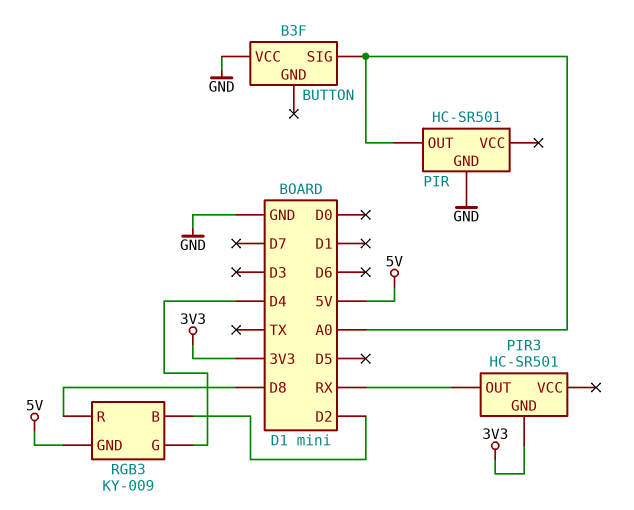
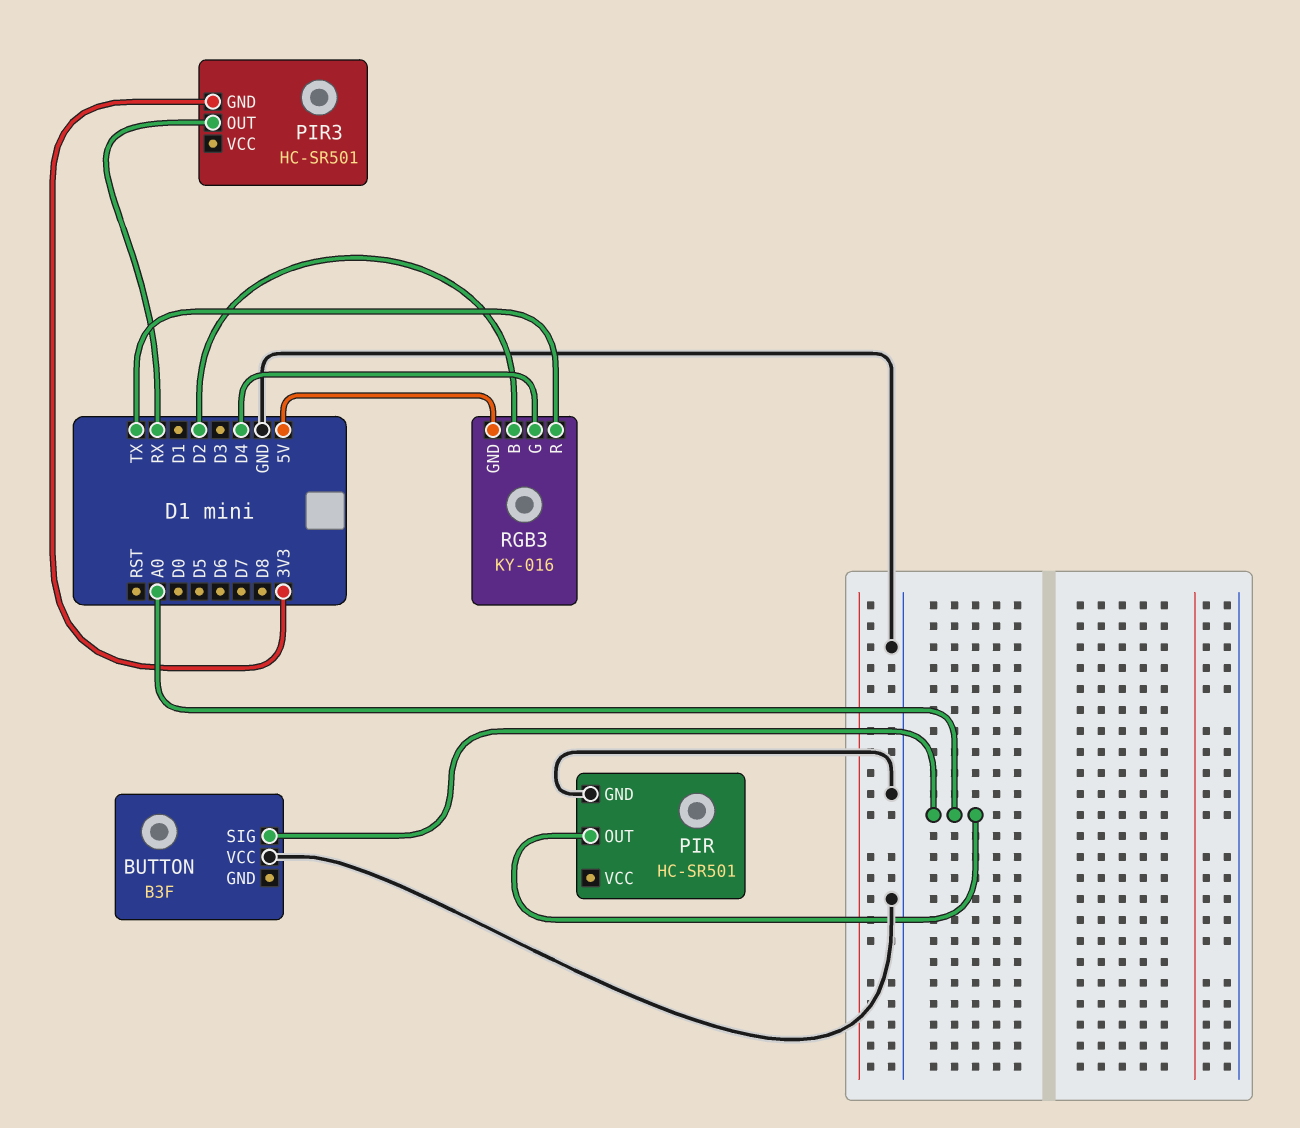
RGB3: KY-009 -> KY-016
RGB3 pin R: D8 -> TX

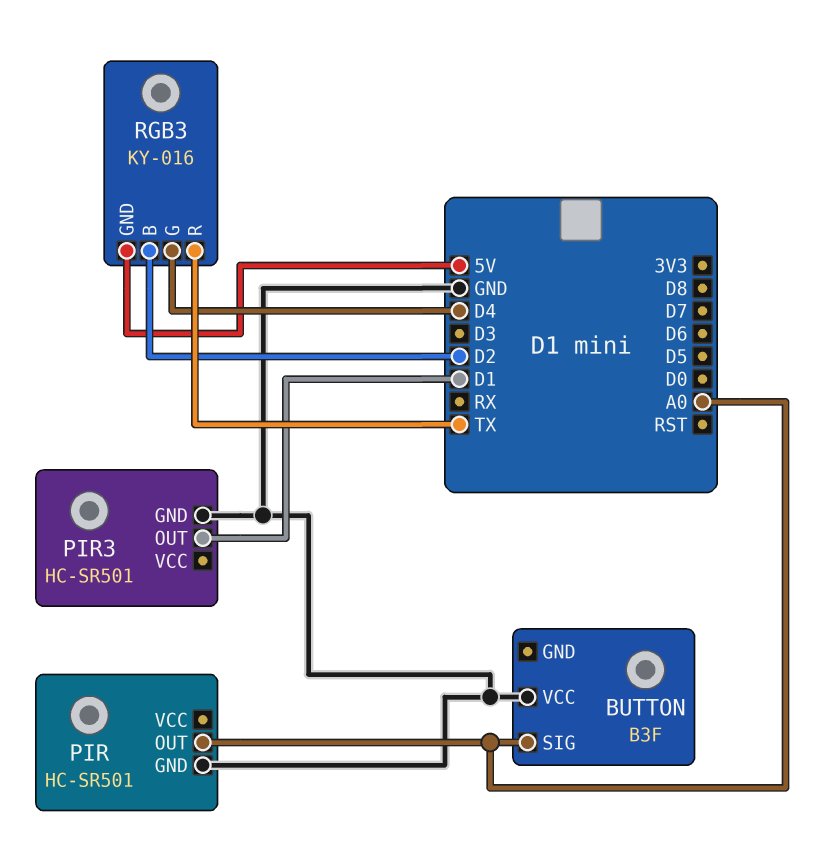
PIR3 pin GND: 3V3 -> GND
PIR3 pin OUT: RX -> D1

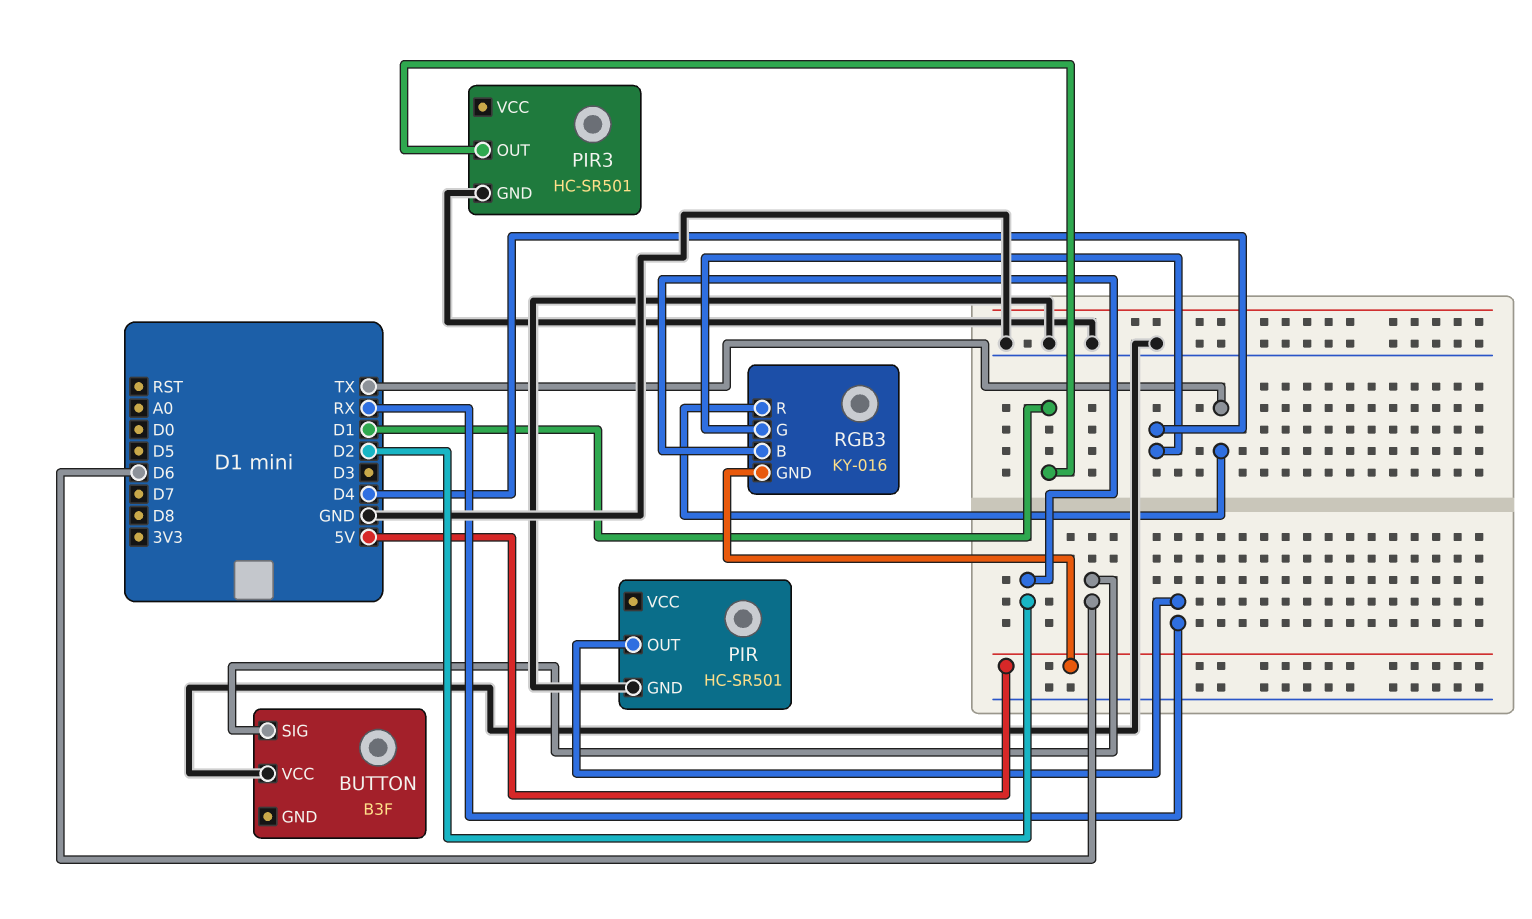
BUTTON pin SIG: A0 -> D6
PIR pin OUT: A0 -> RX

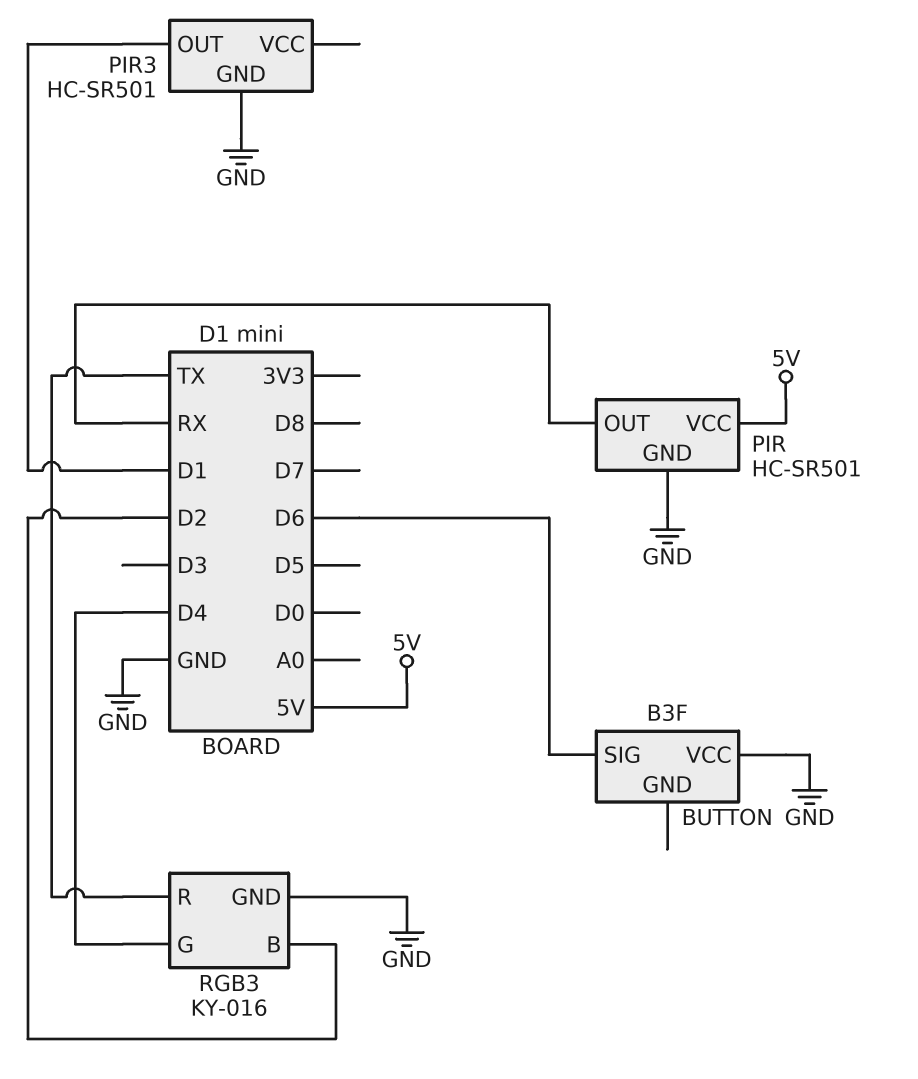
PIR pin VCC: none -> 5V
RGB3 pin GND: 5V -> GND

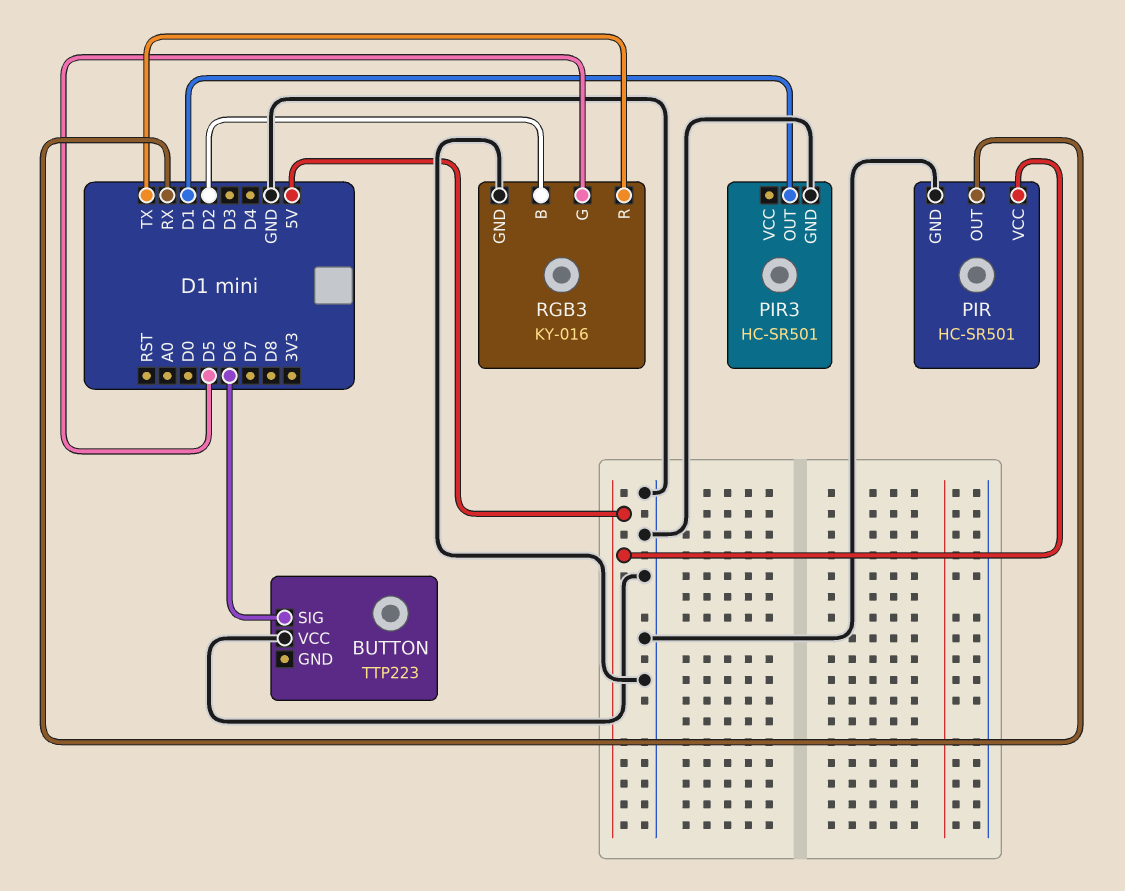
BUTTON: B3F -> TTP223
RGB3 pin G: D4 -> D5

